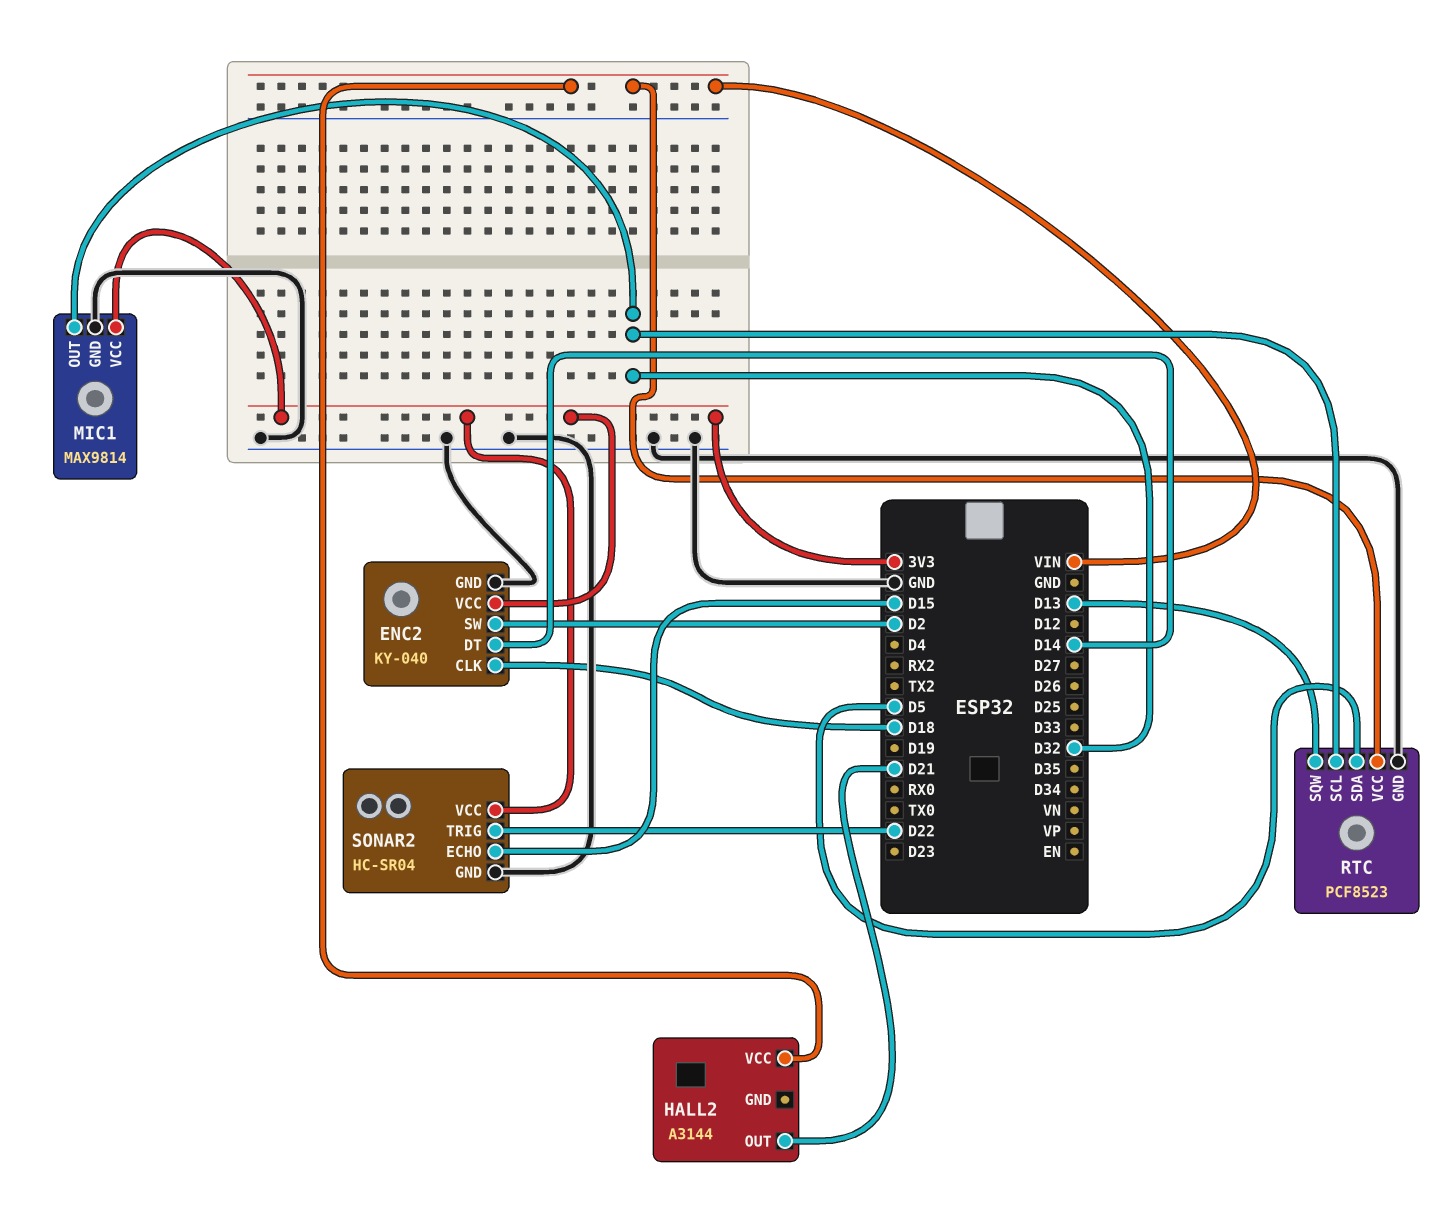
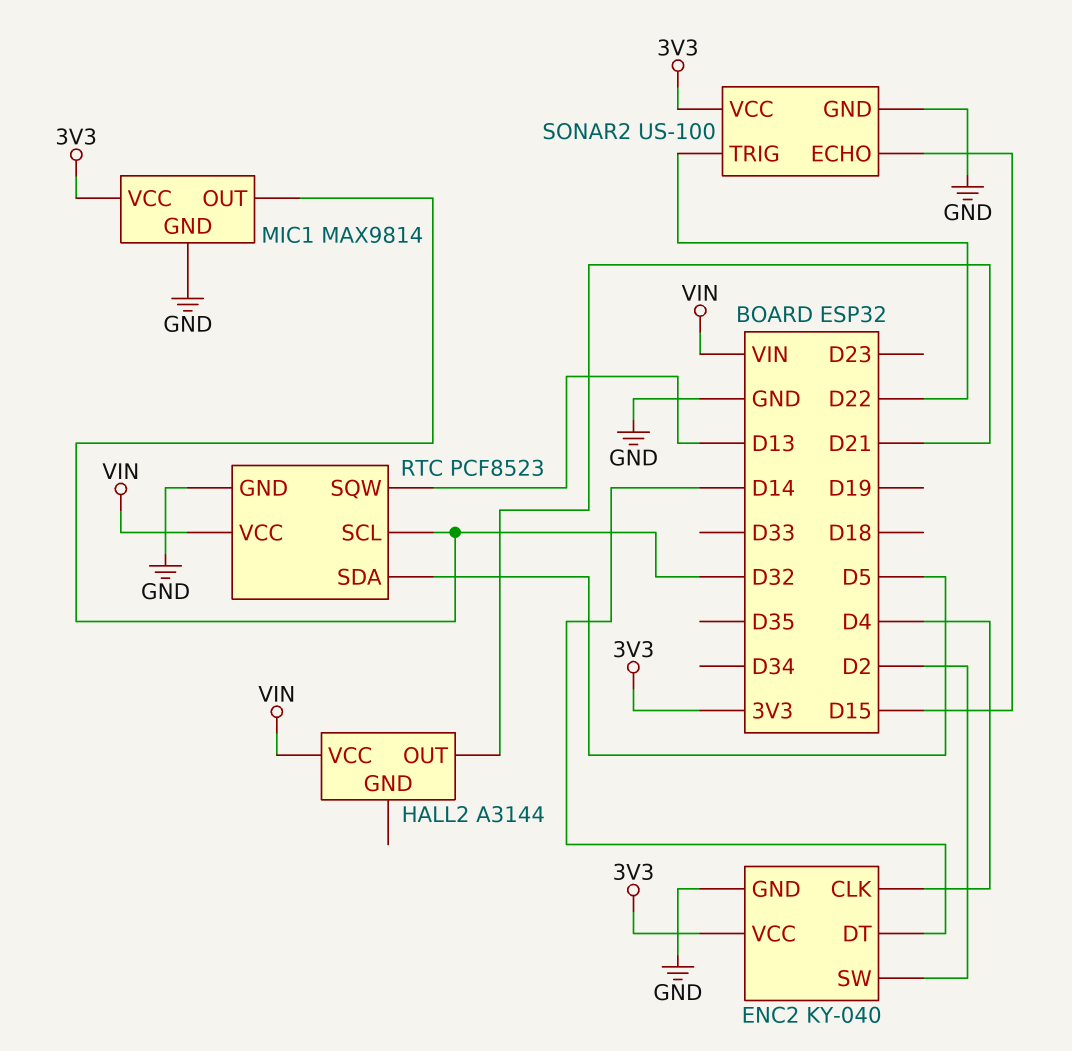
ENC2 pin CLK: D18 -> D4
SONAR2: HC-SR04 -> US-100

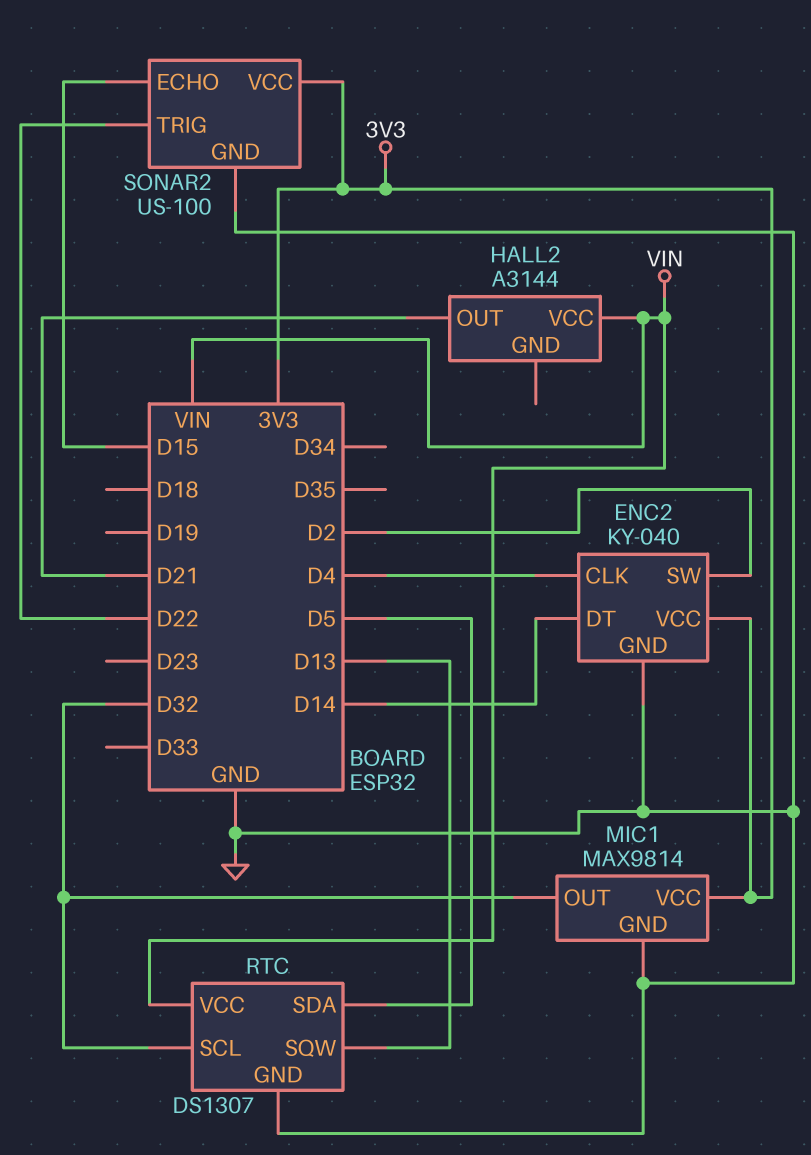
RTC: PCF8523 -> DS1307

